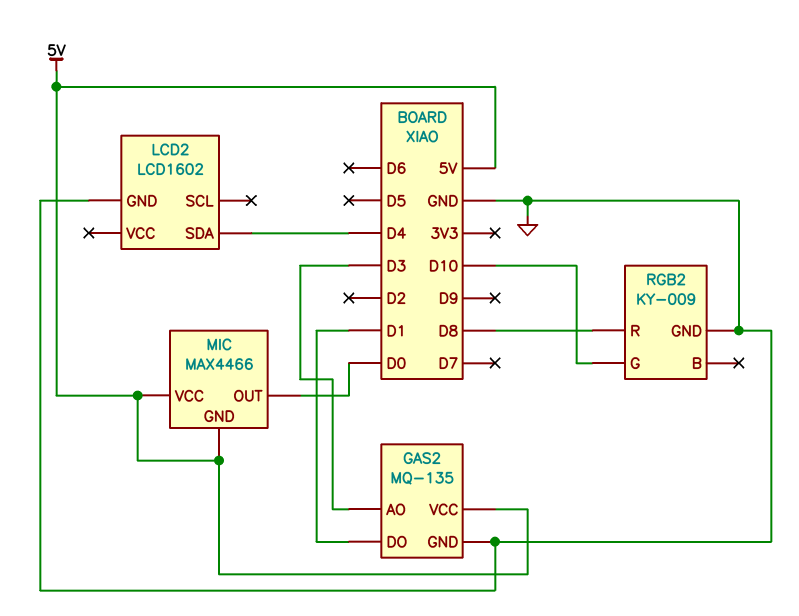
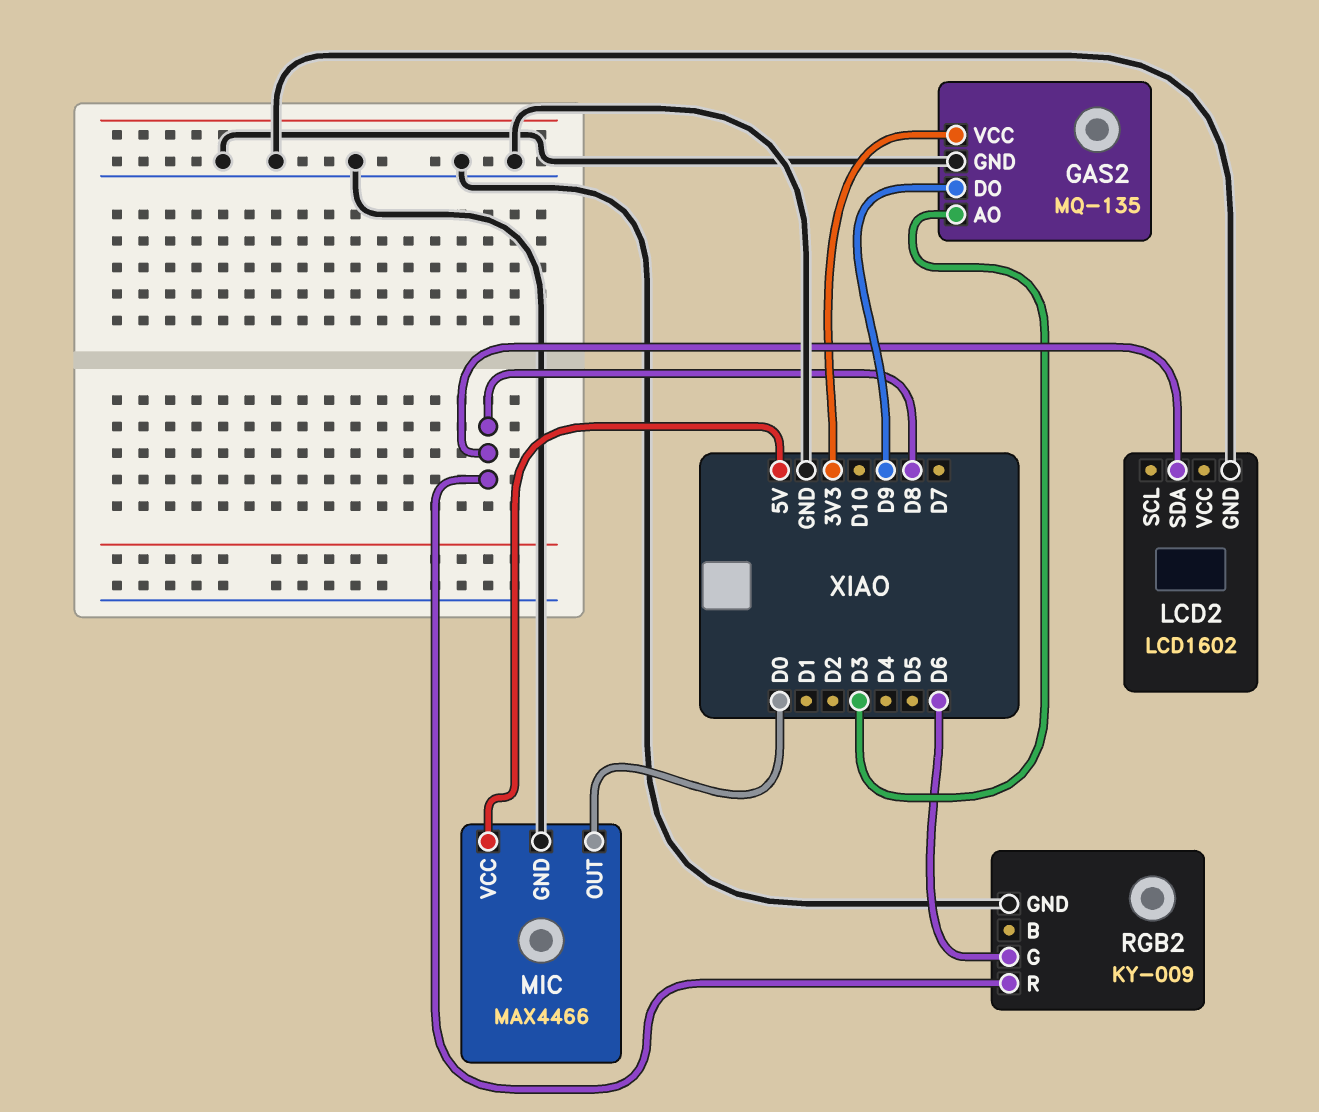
GAS2 pin DO: D1 -> D9
GAS2 pin VCC: 5V -> 3V3
LCD2 pin SDA: D4 -> D8
MIC pin GND: 5V -> GND
RGB2 pin G: D10 -> D6

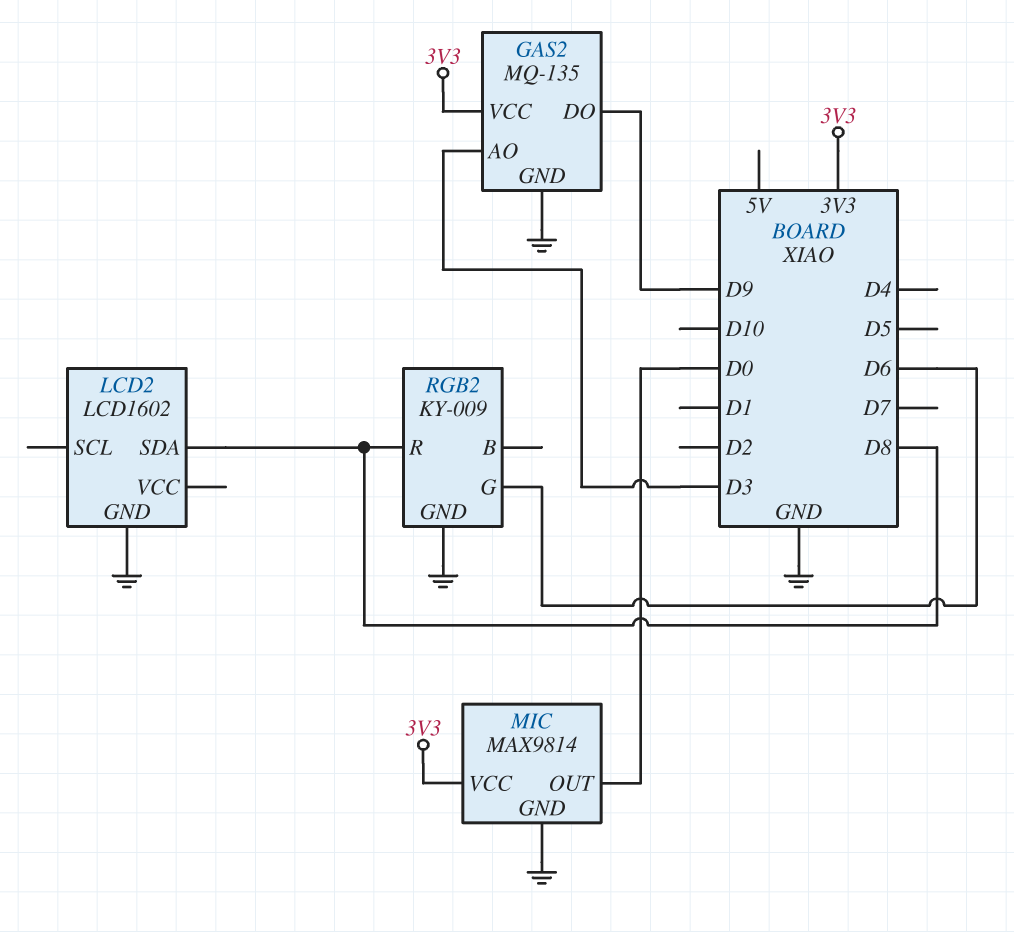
MIC: MAX4466 -> MAX9814
MIC pin VCC: 5V -> 3V3

